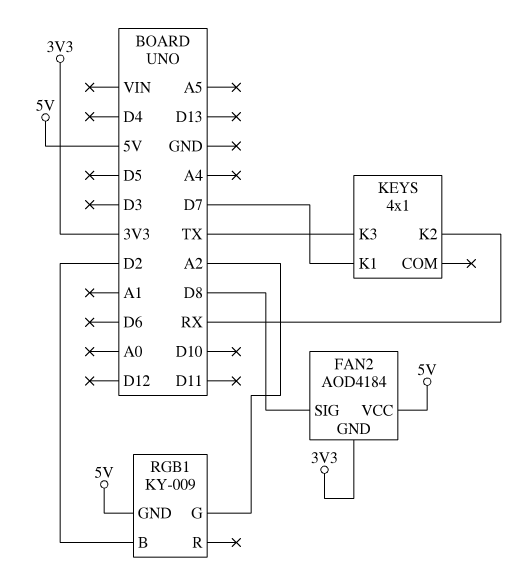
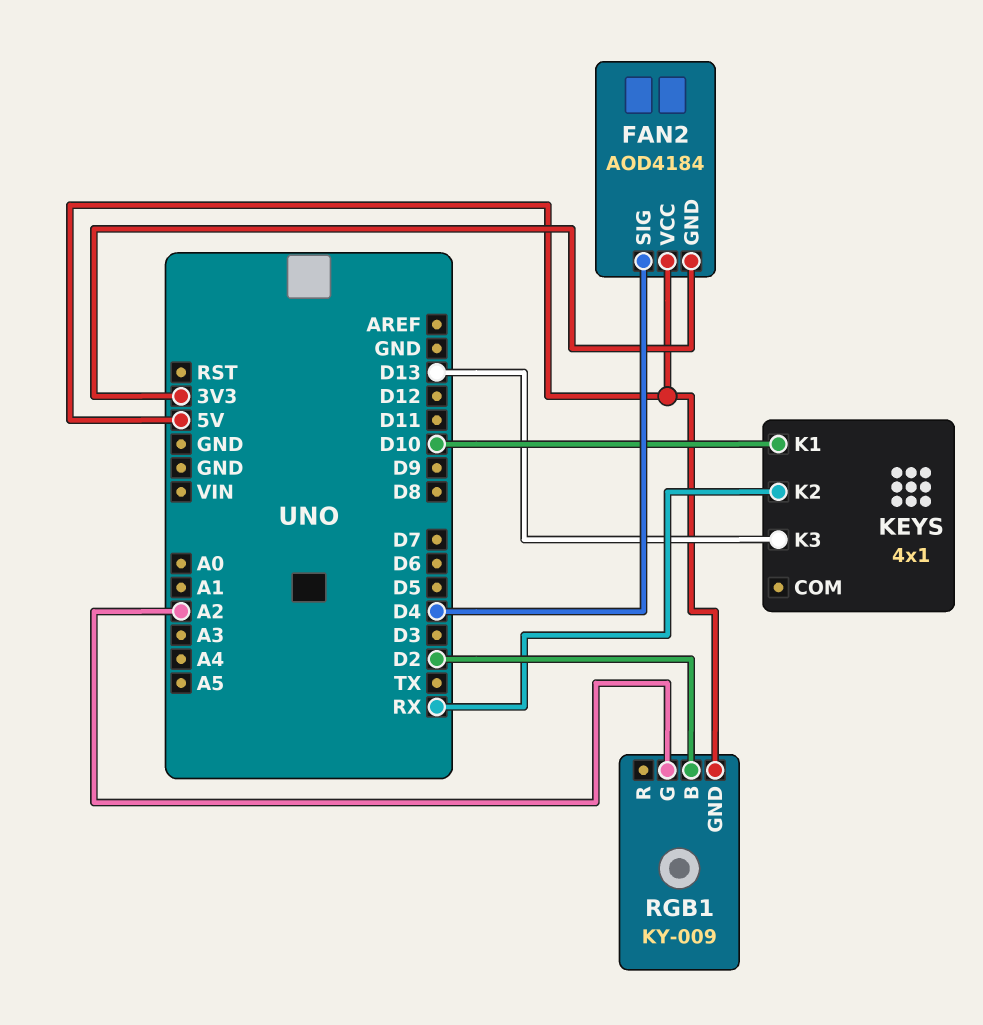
FAN2 pin SIG: D8 -> D4
KEYS pin K1: D7 -> D10
KEYS pin K3: TX -> D13

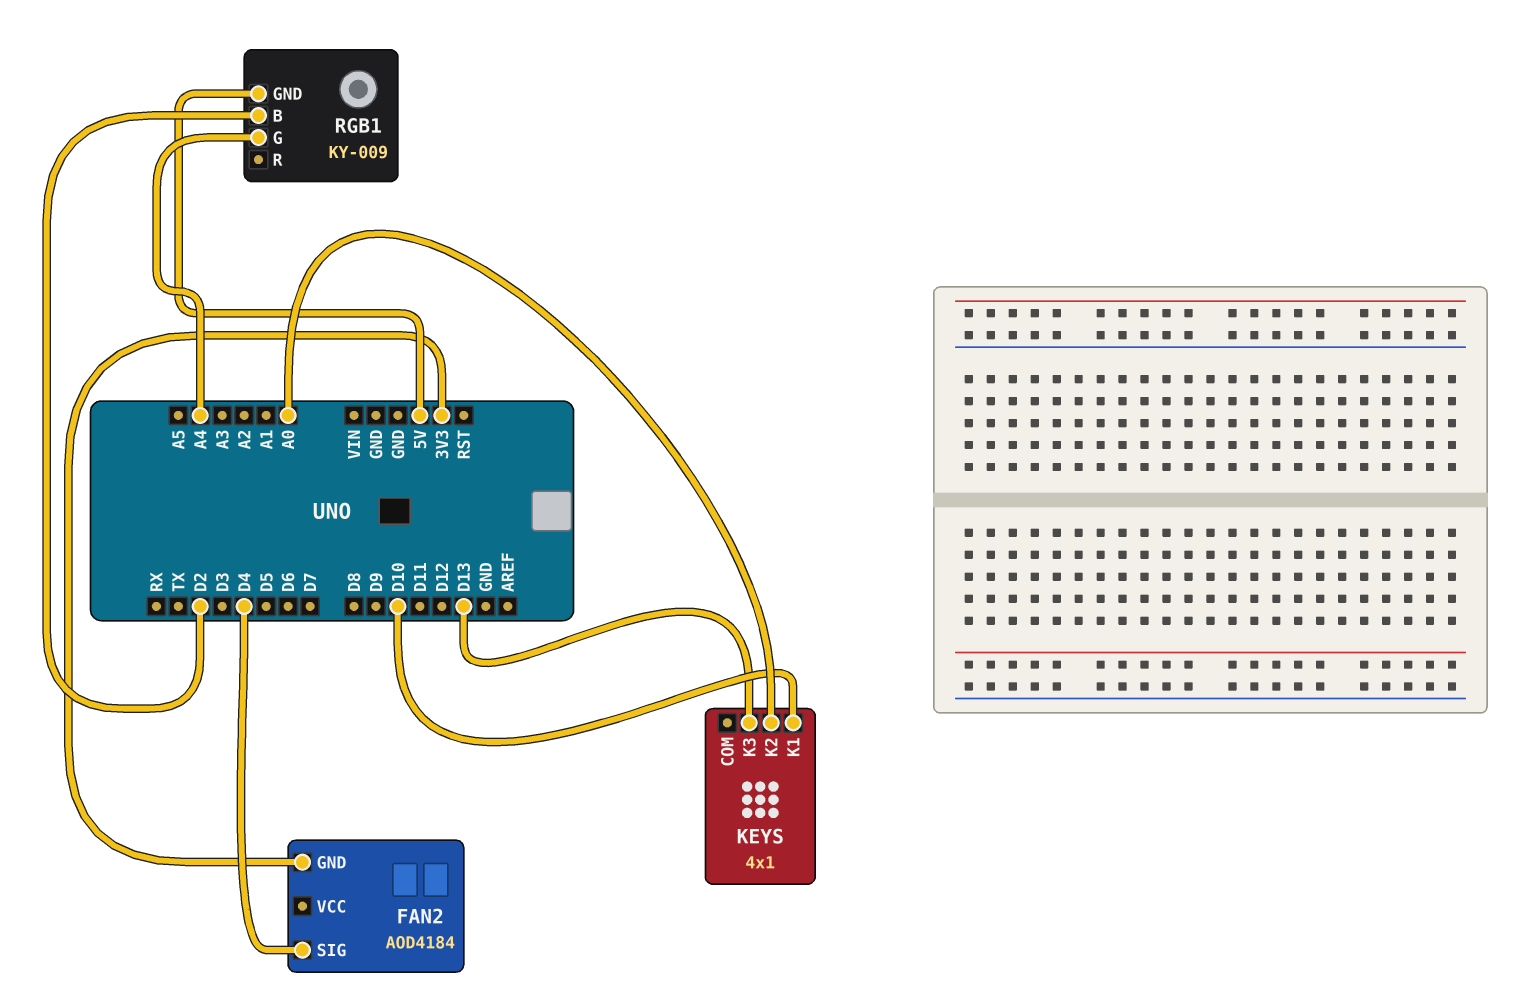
FAN2 pin VCC: 5V -> none
KEYS pin K2: RX -> A0
RGB1 pin G: A2 -> A4

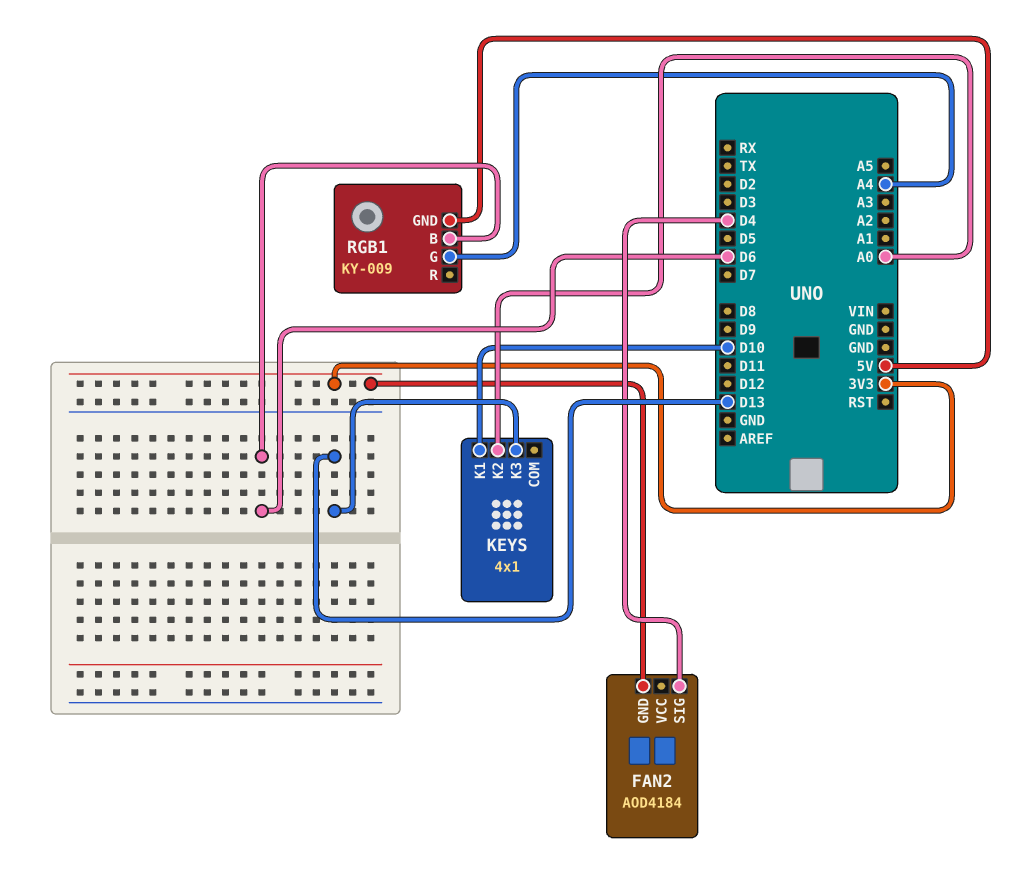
RGB1 pin B: D2 -> D6

